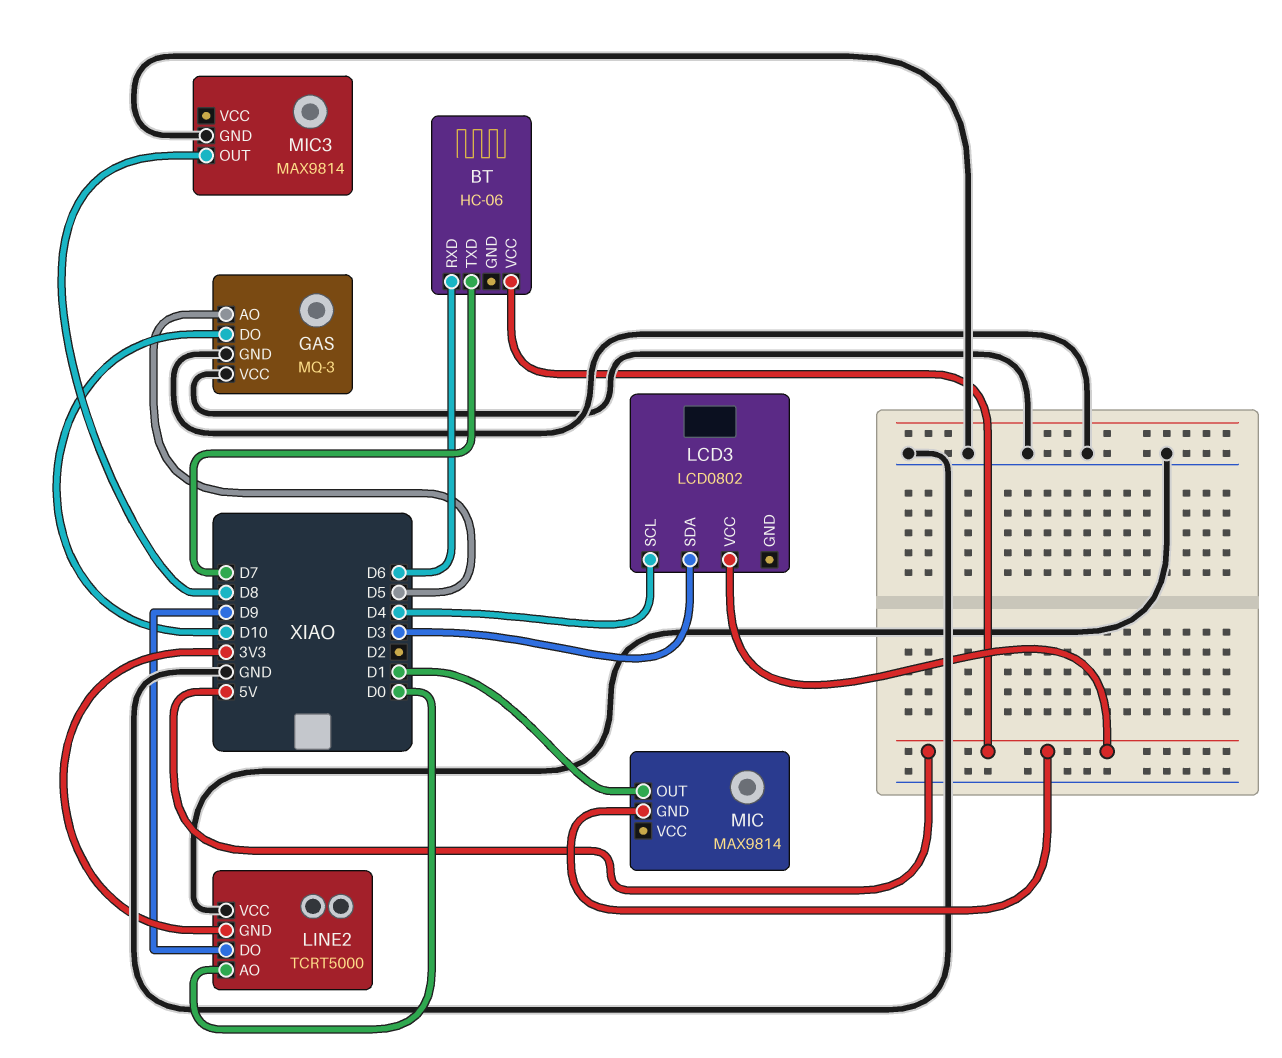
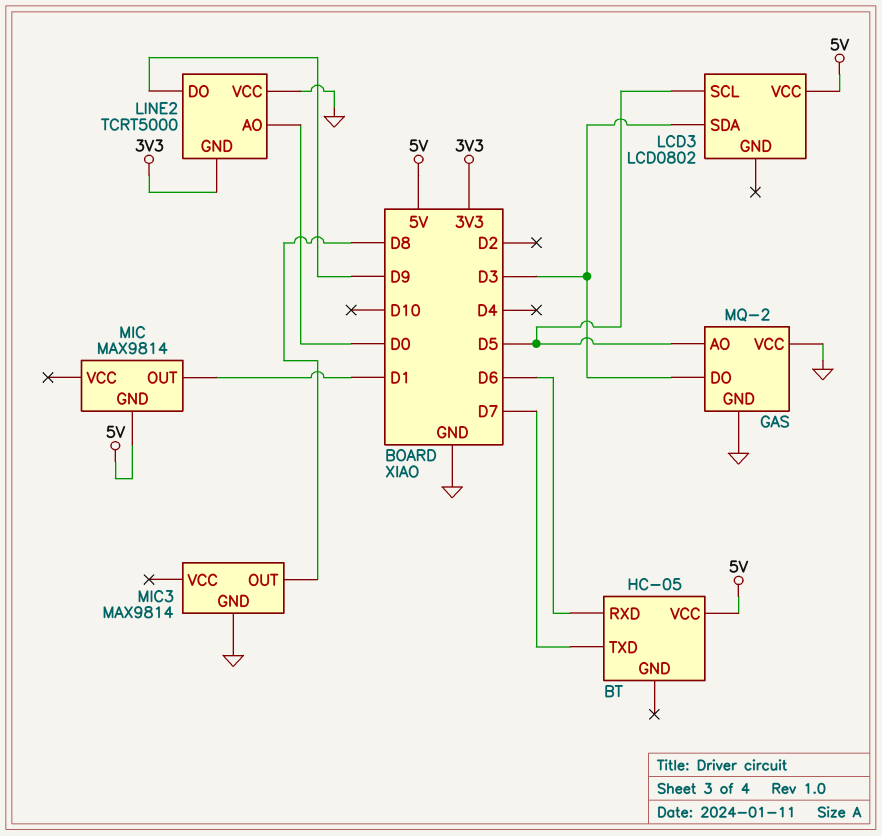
BT: HC-06 -> HC-05
GAS: MQ-3 -> MQ-2
GAS pin DO: D10 -> D3
LCD3 pin SCL: D4 -> D5

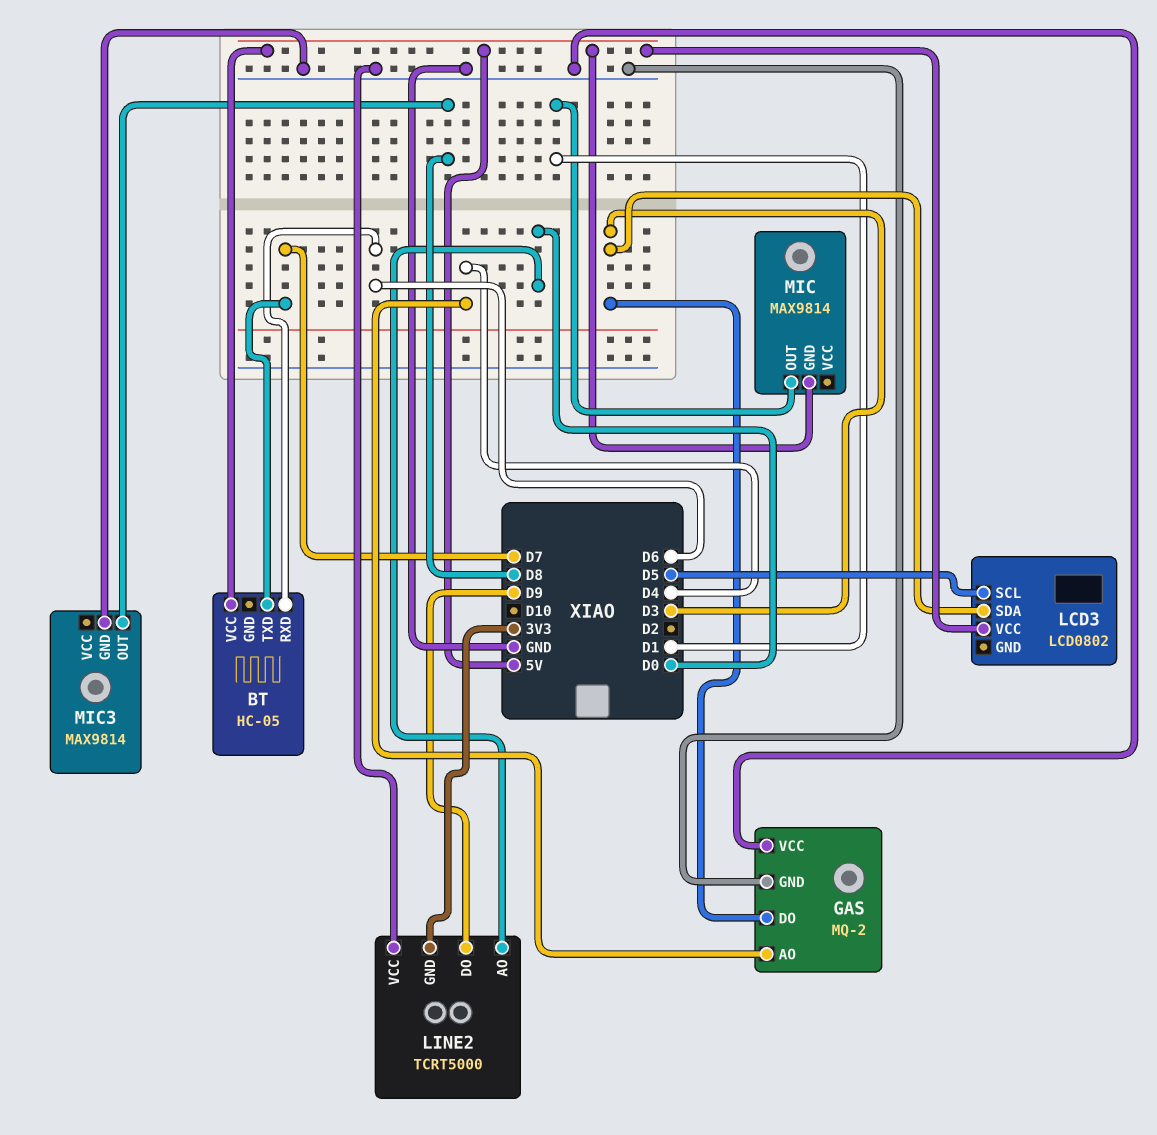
GAS pin AO: D5 -> D4

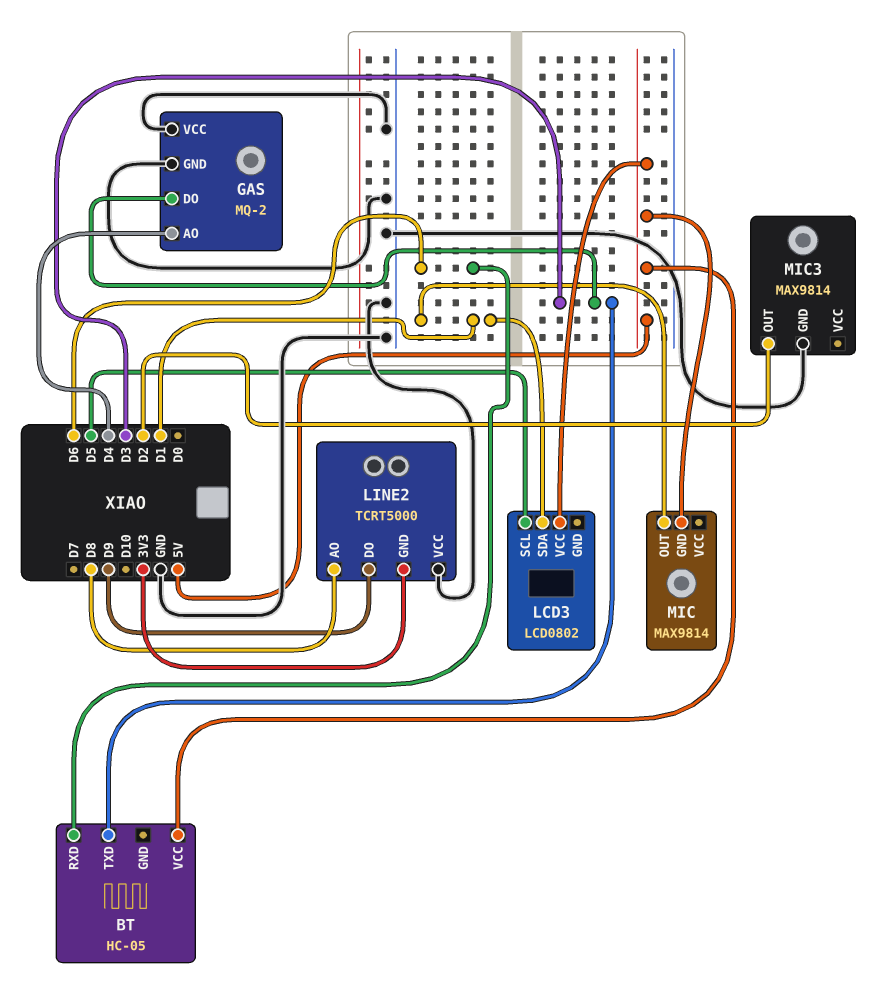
BT pin TXD: D7 -> D3
LCD3 pin SDA: D3 -> D1
LINE2 pin AO: D0 -> D8
MIC3 pin OUT: D8 -> D2

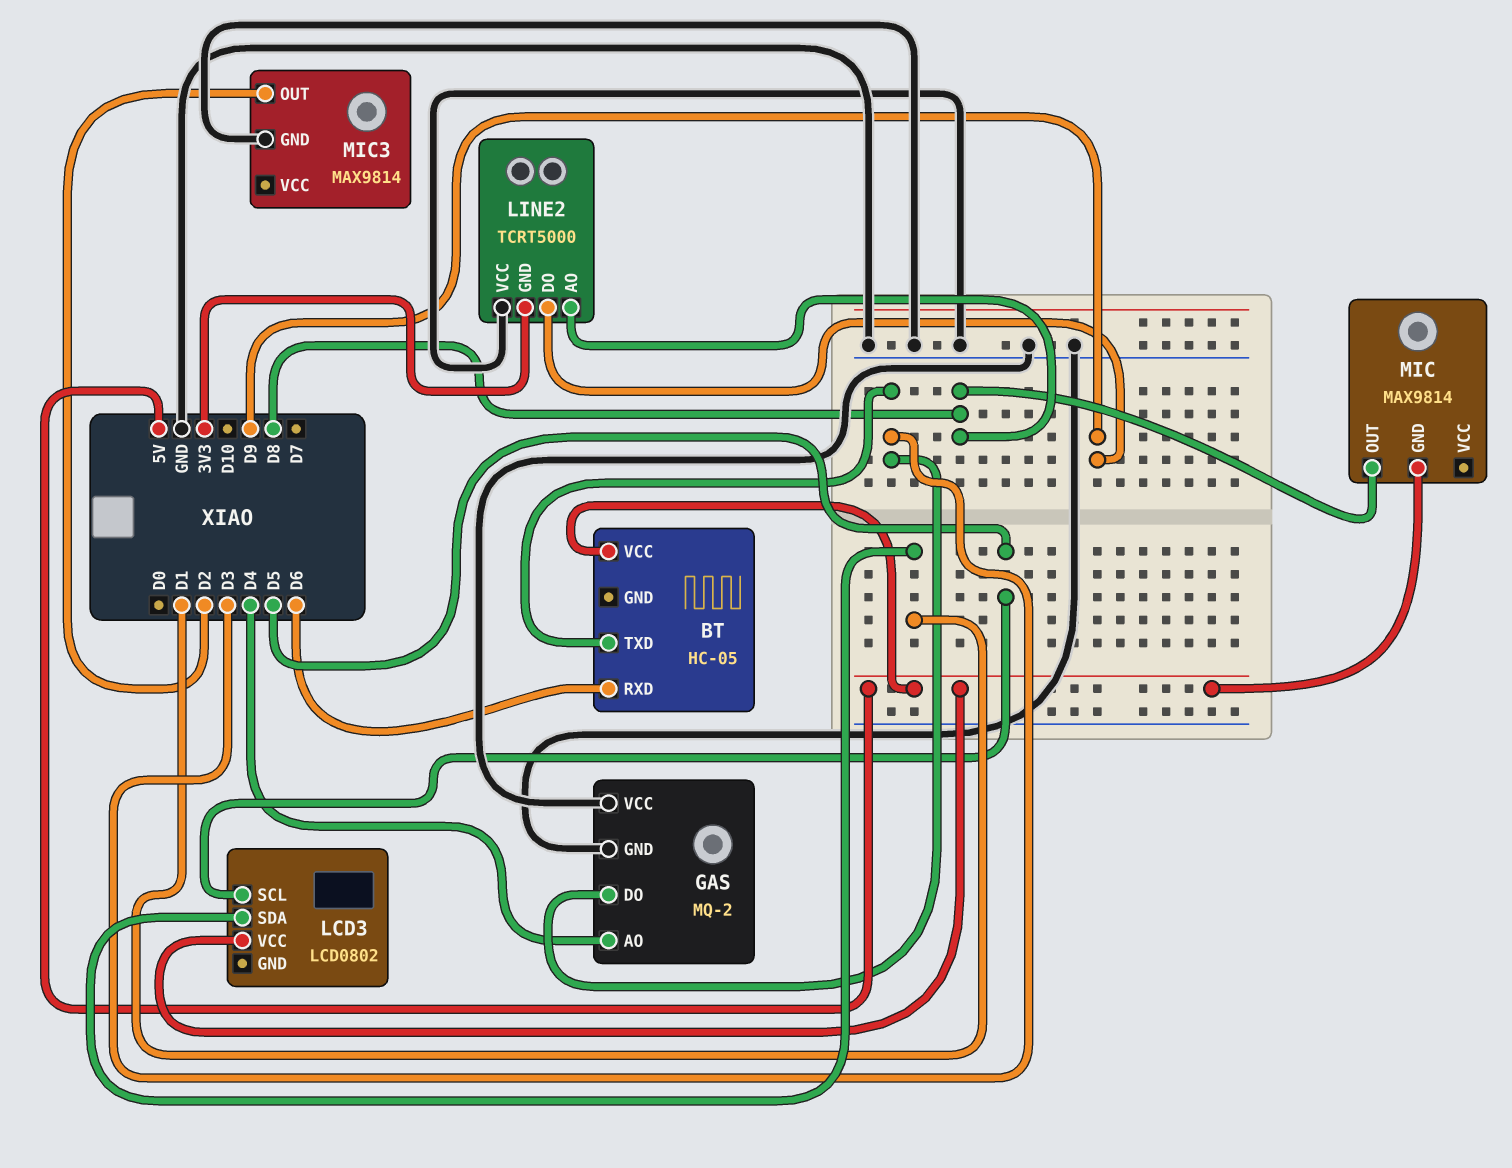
MIC pin OUT: D1 -> D8

